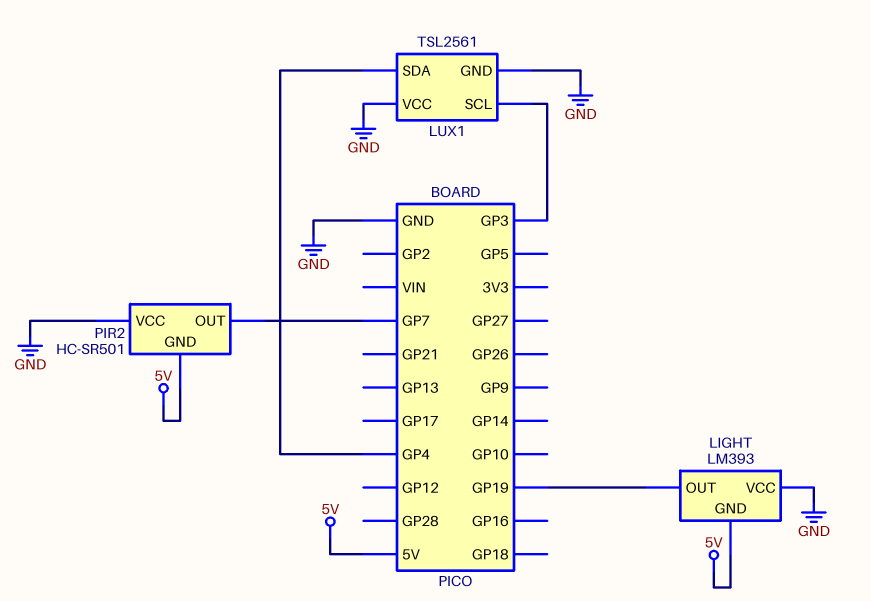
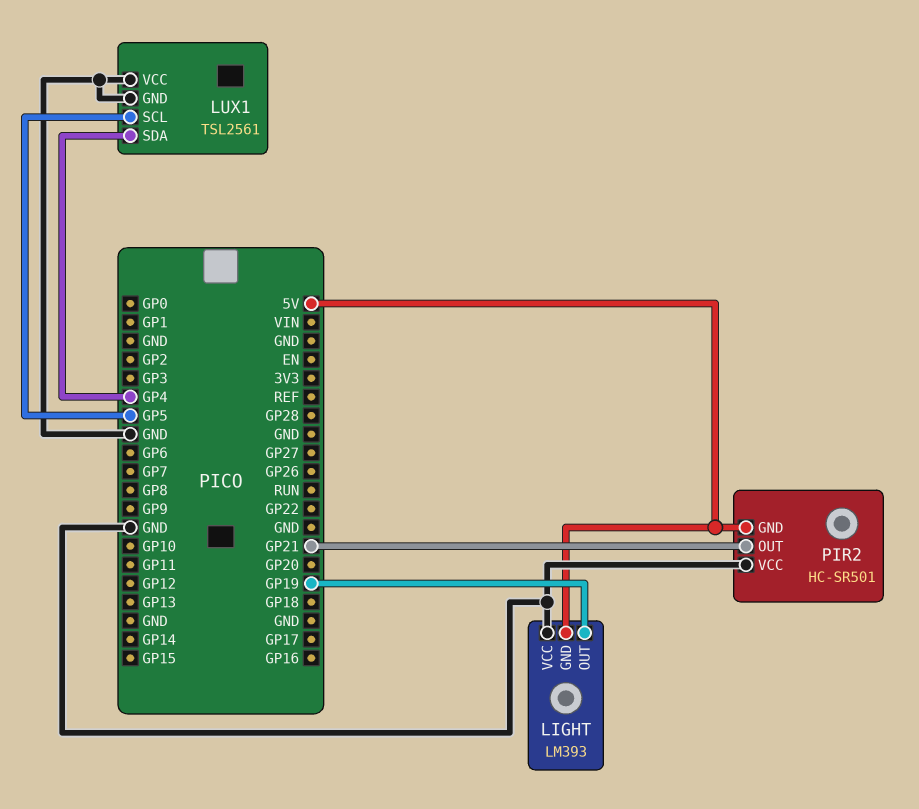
LUX1 pin SCL: GP3 -> GP5
PIR2 pin OUT: GP7 -> GP21

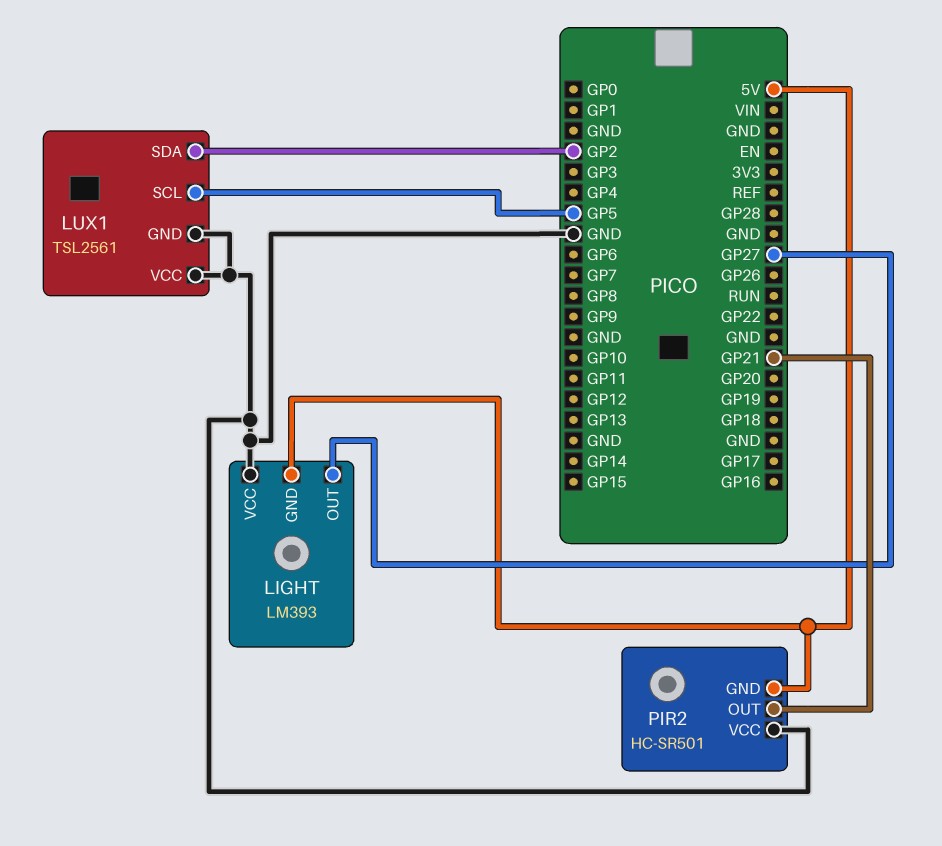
LIGHT pin OUT: GP19 -> GP27
LUX1 pin SDA: GP4 -> GP2

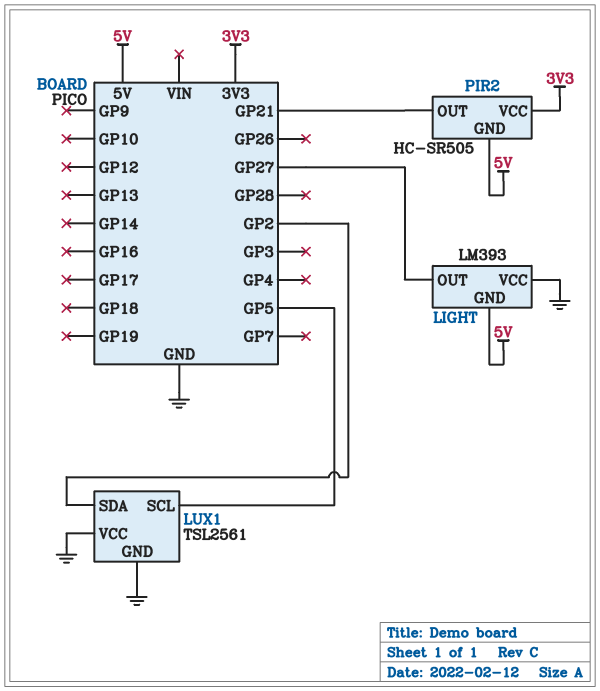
PIR2: HC-SR501 -> HC-SR505
PIR2 pin VCC: GND -> 3V3

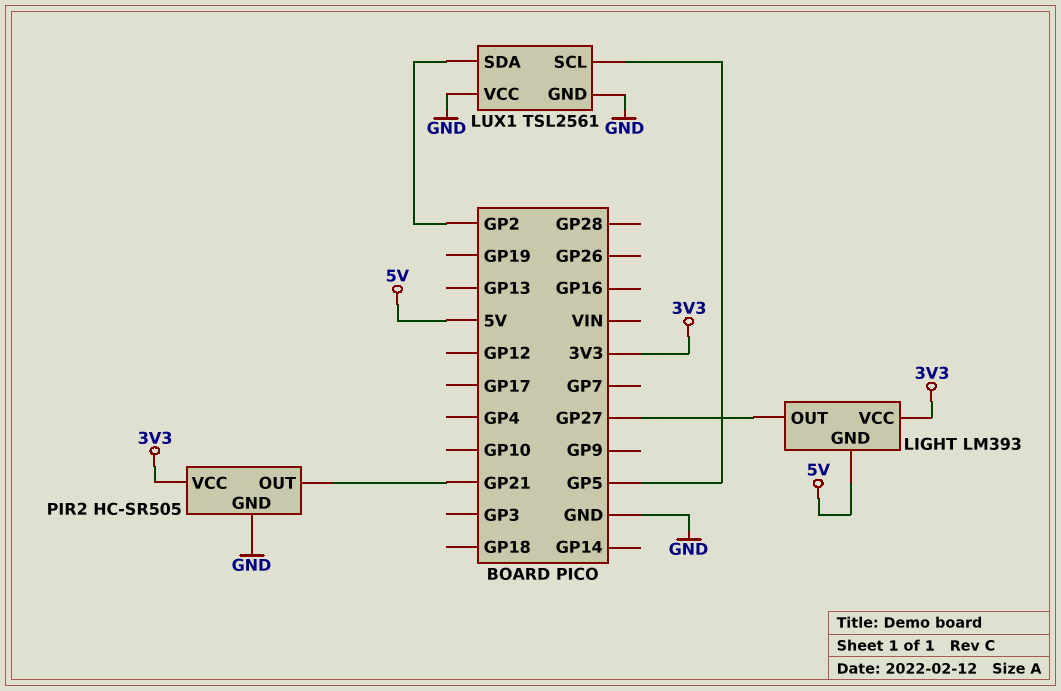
LIGHT pin VCC: GND -> 3V3
PIR2 pin GND: 5V -> GND

